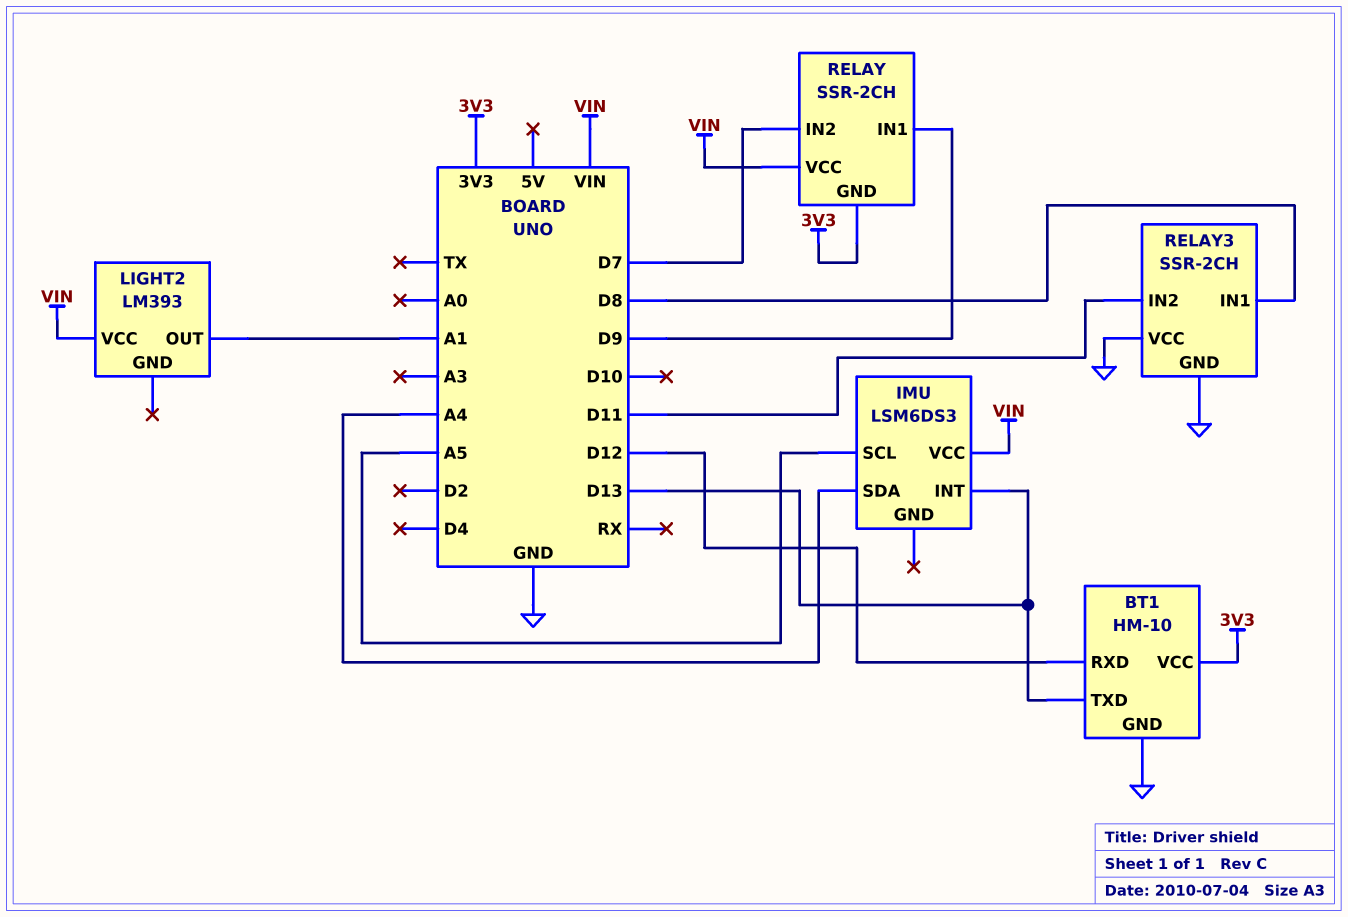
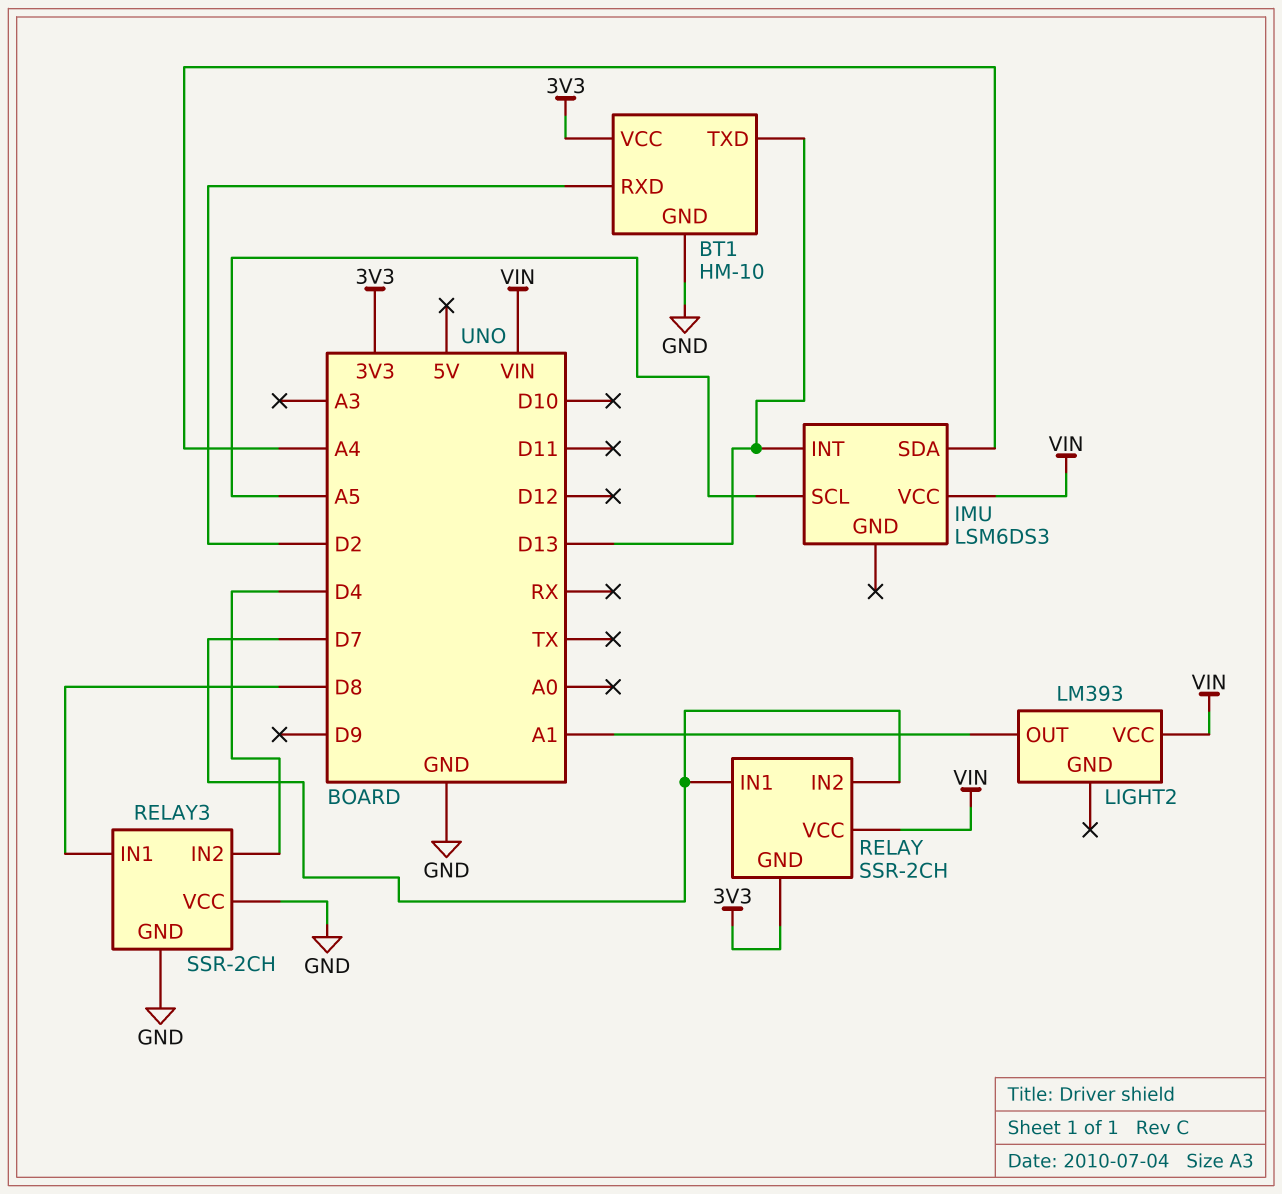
BT1 pin RXD: D12 -> D2
RELAY pin IN1: D9 -> D7
RELAY3 pin IN2: D11 -> D4

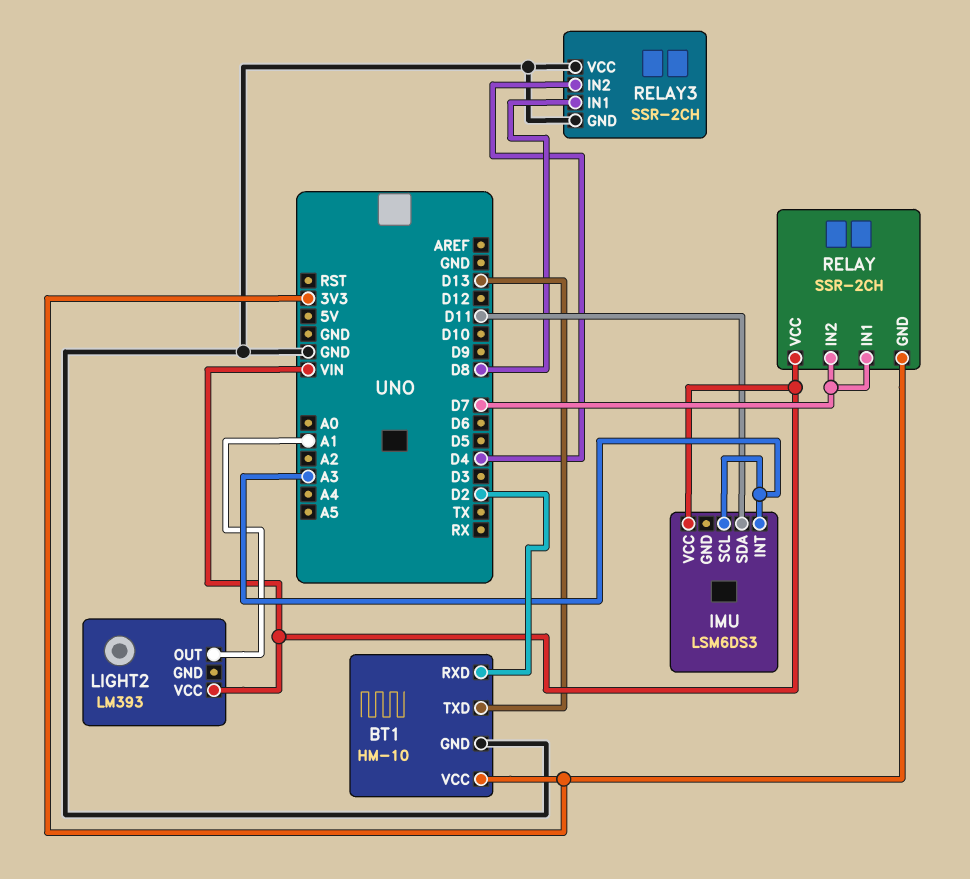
IMU pin INT: D13 -> A3
IMU pin SCL: A5 -> A3
IMU pin SDA: A4 -> D11

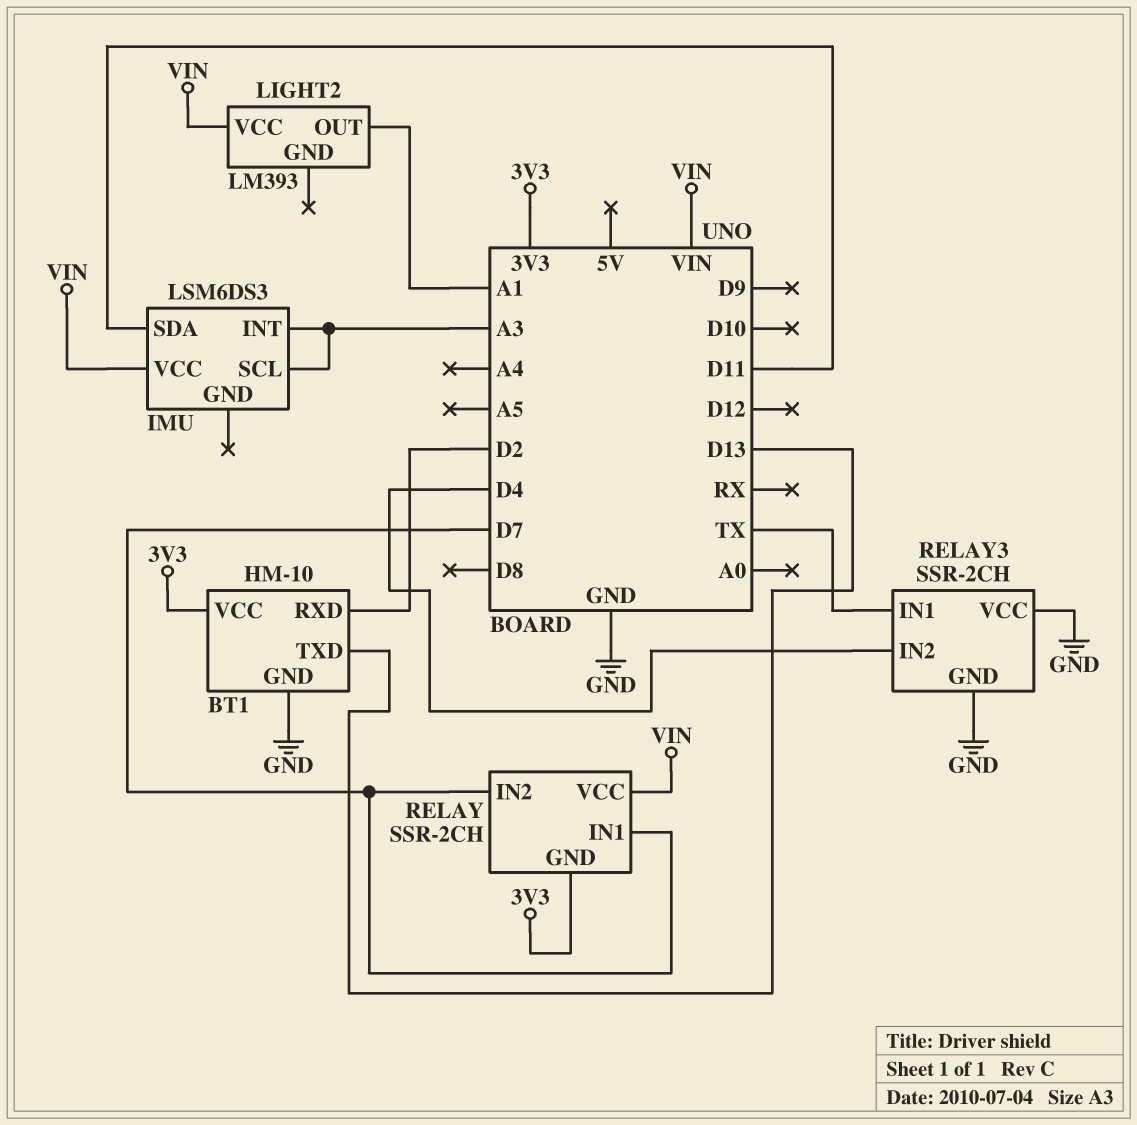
RELAY3 pin IN1: D8 -> TX

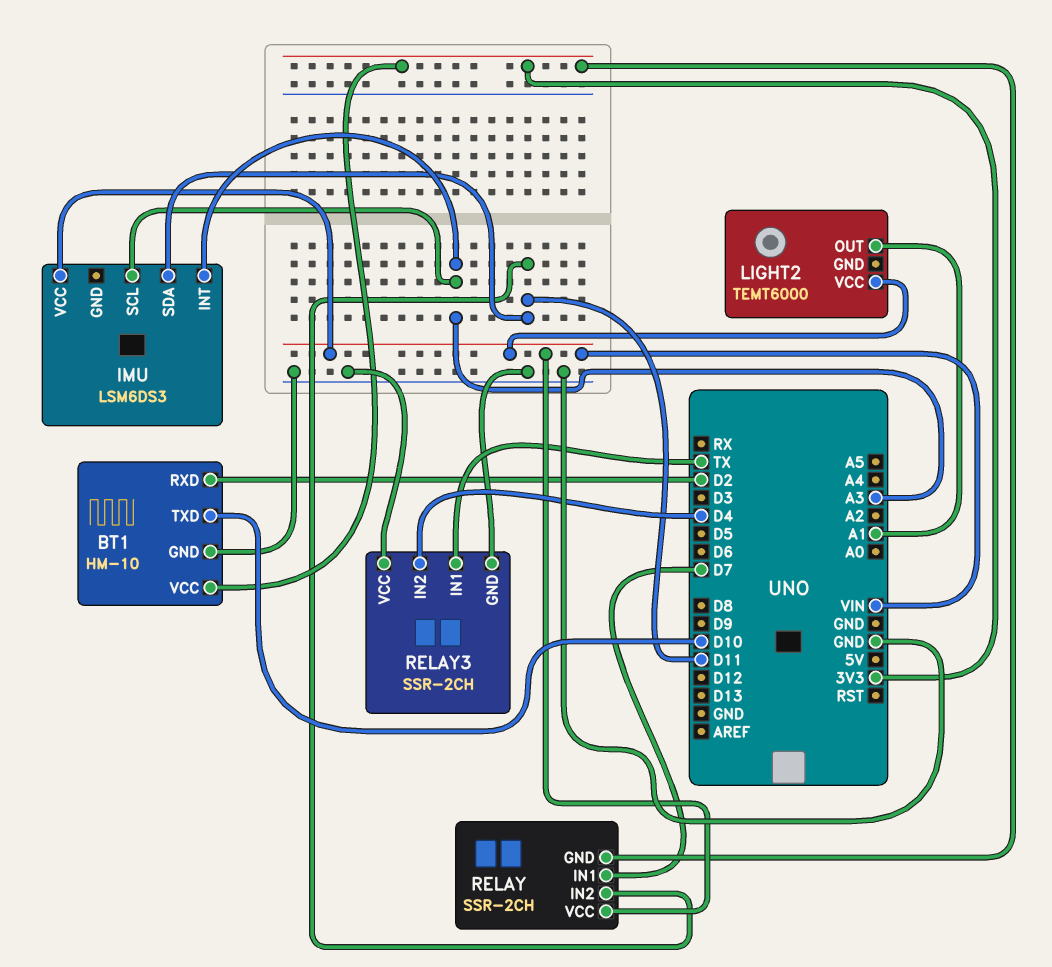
BT1 pin TXD: D13 -> D10
LIGHT2: LM393 -> TEMT6000
RELAY pin IN2: D7 -> D11

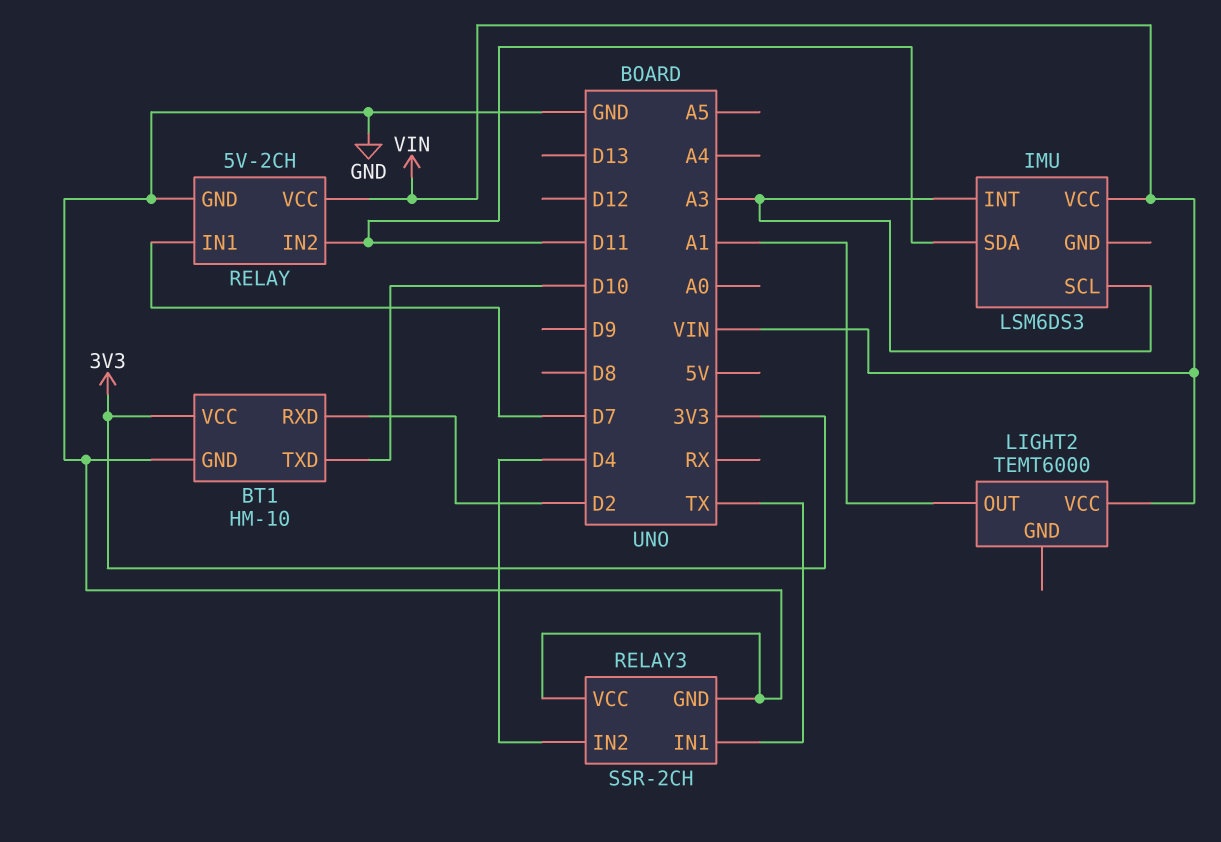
RELAY: SSR-2CH -> 5V-2CH
RELAY pin GND: 3V3 -> GND

